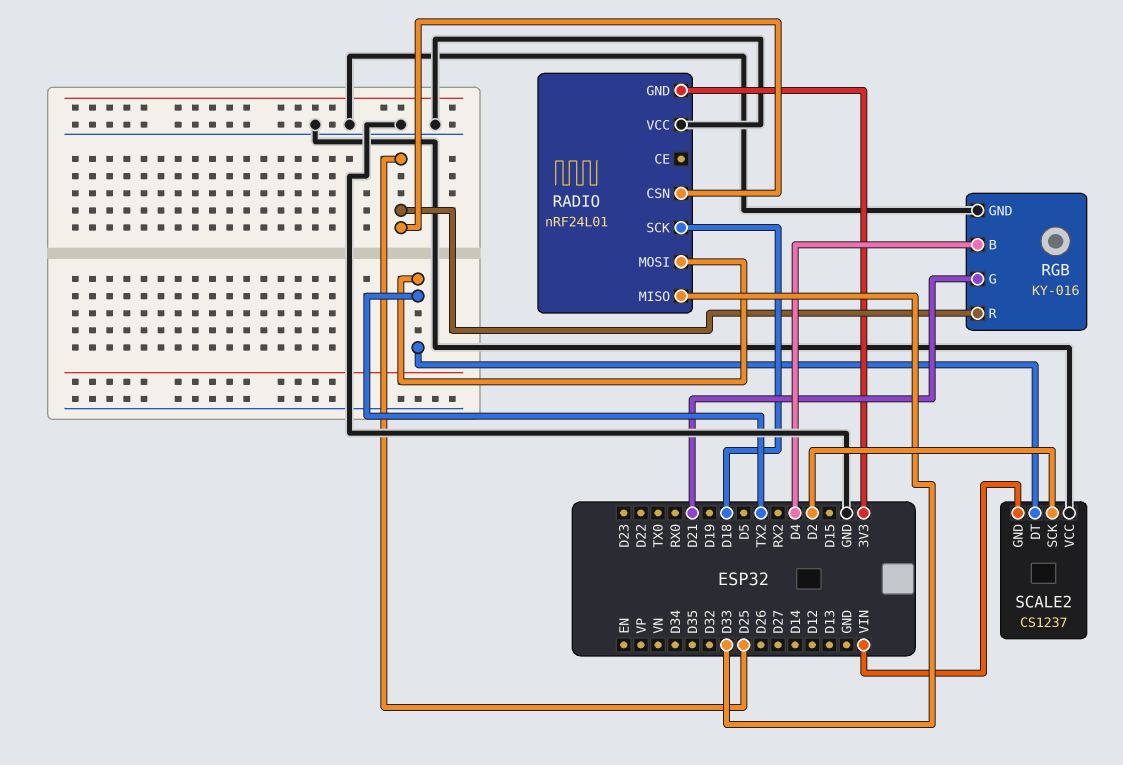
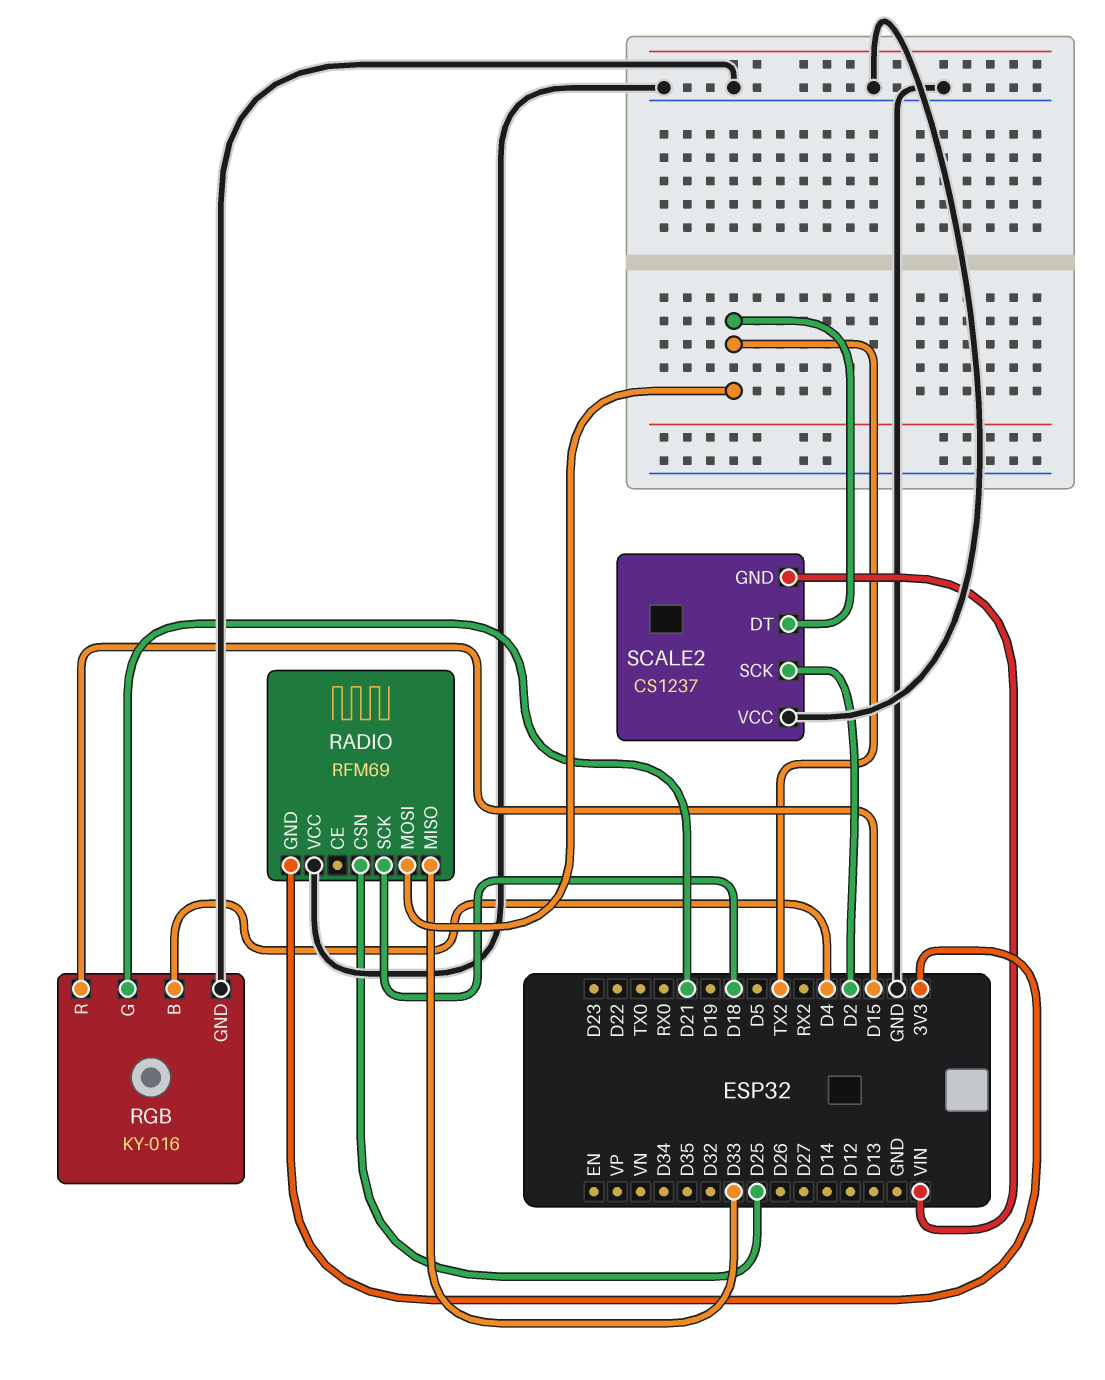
RADIO: nRF24L01 -> RFM69
RGB pin R: D25 -> D15

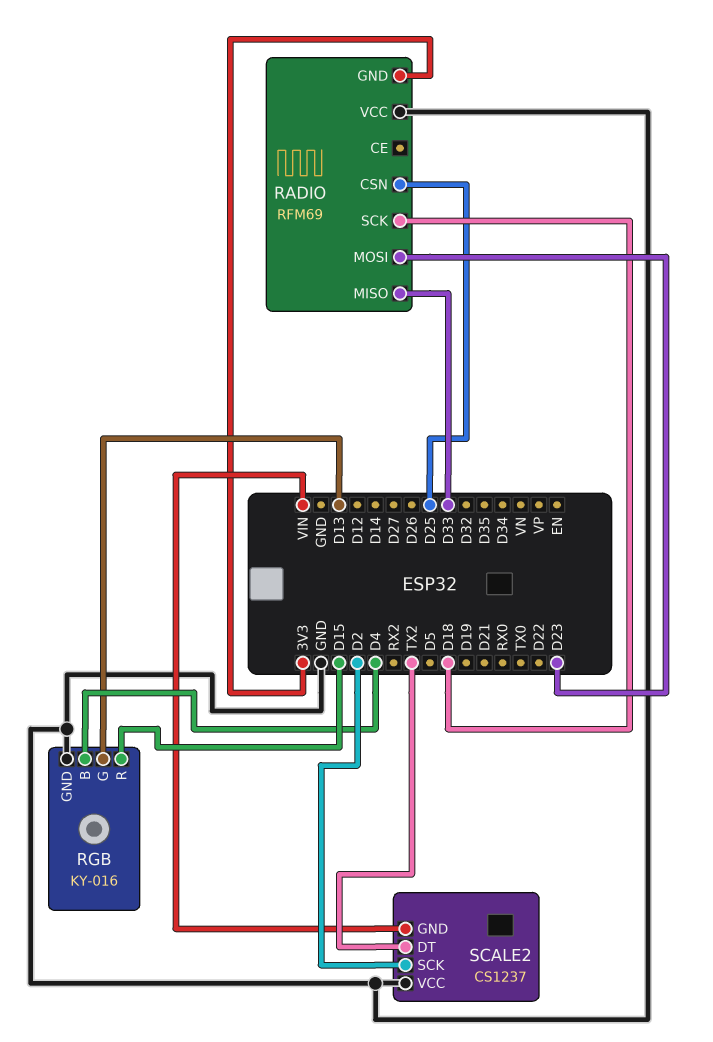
RADIO pin MOSI: TX2 -> D23
RGB pin G: D21 -> D13

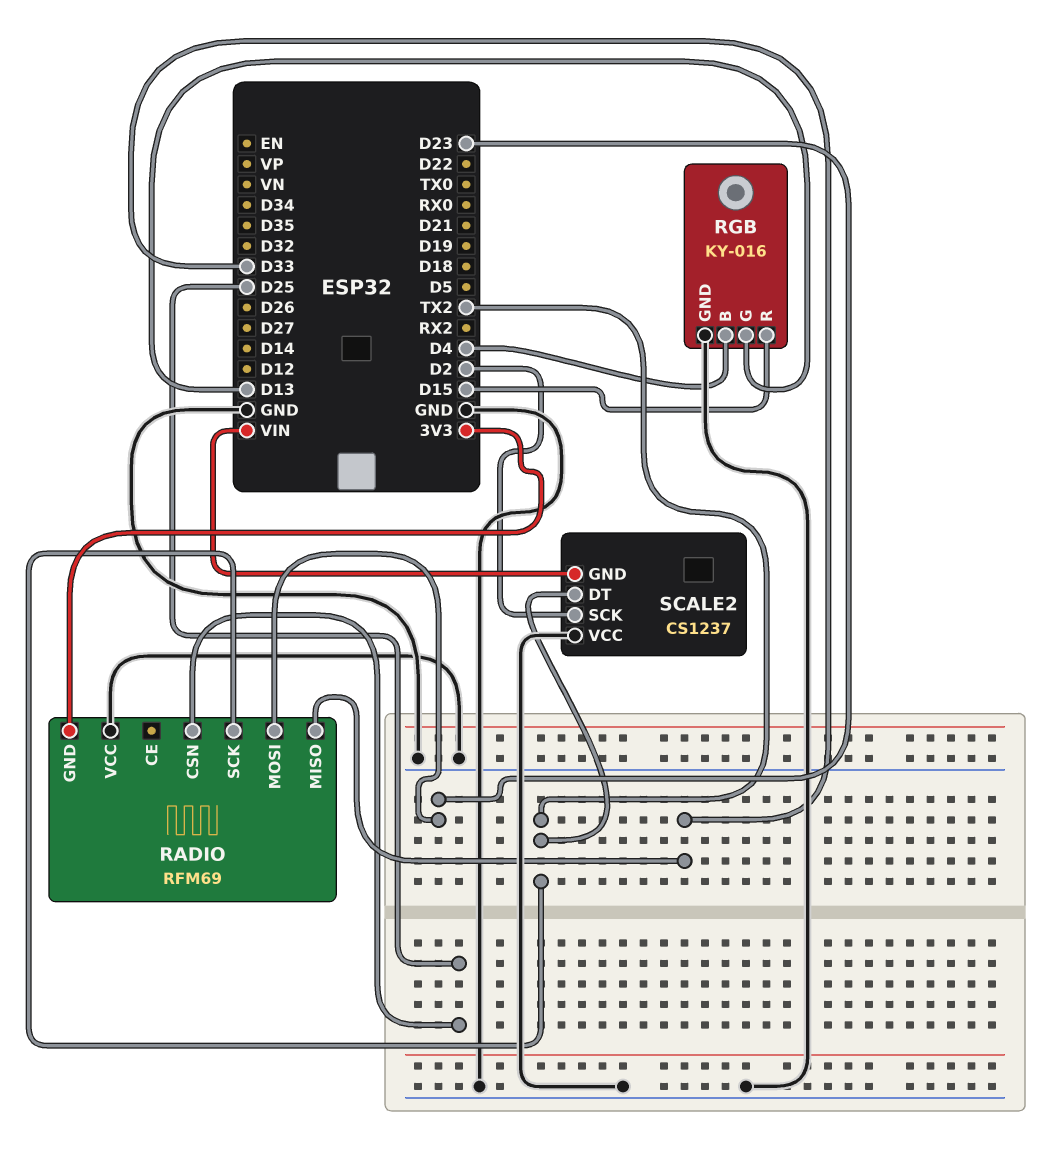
RADIO pin SCK: D18 -> TX2

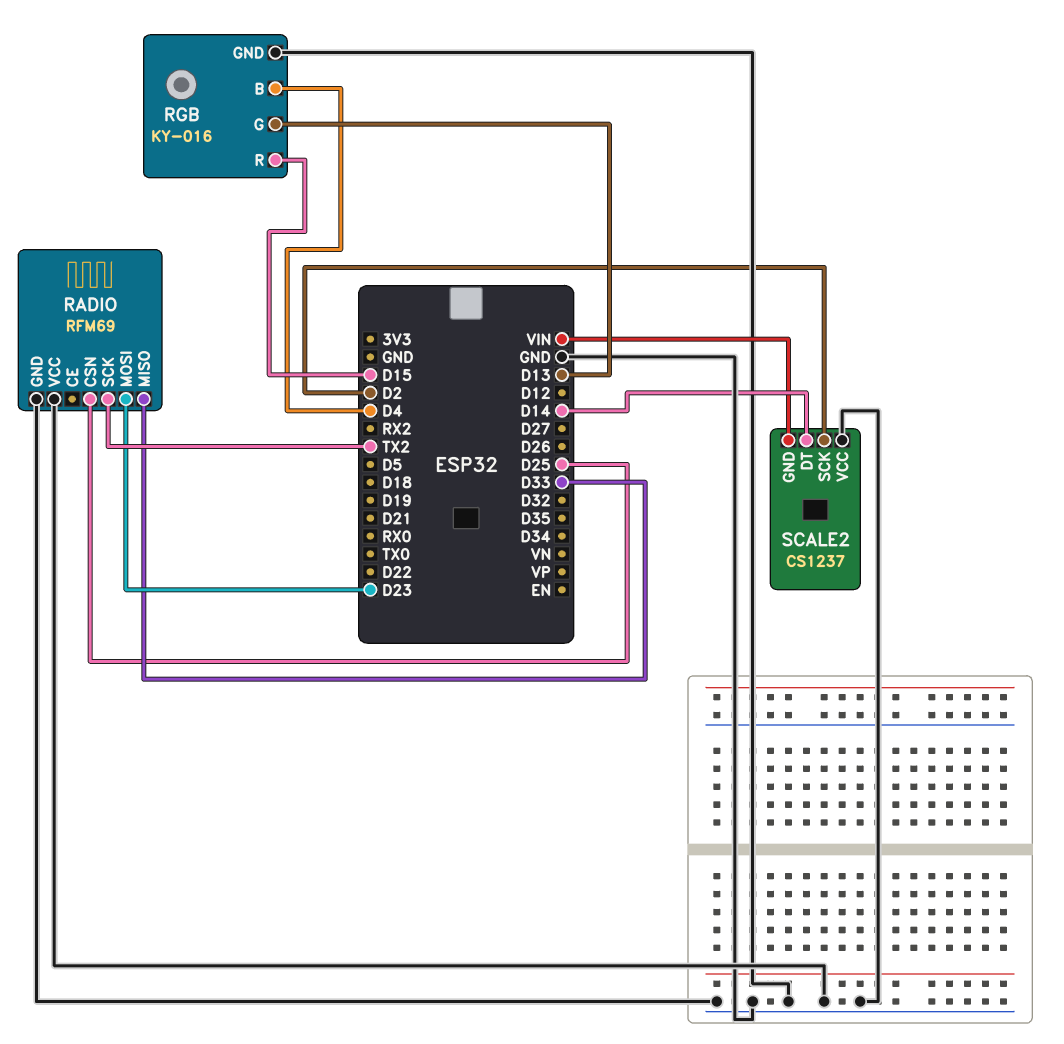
RADIO pin GND: 3V3 -> GND
SCALE2 pin DT: TX2 -> D14

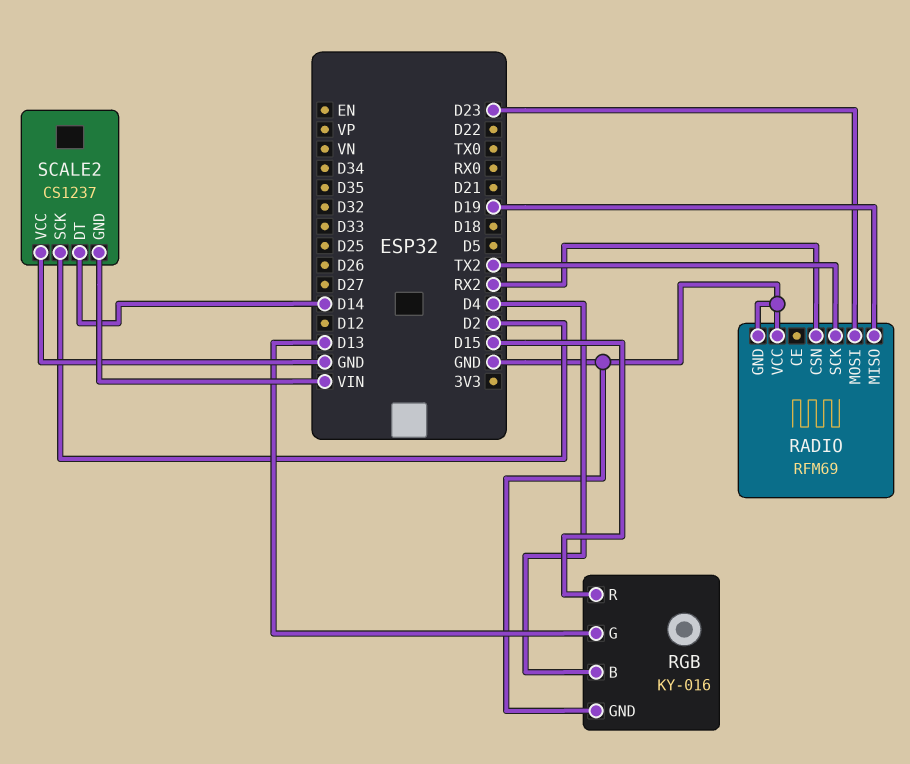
RADIO pin CSN: D25 -> RX2
RADIO pin MISO: D33 -> D19

